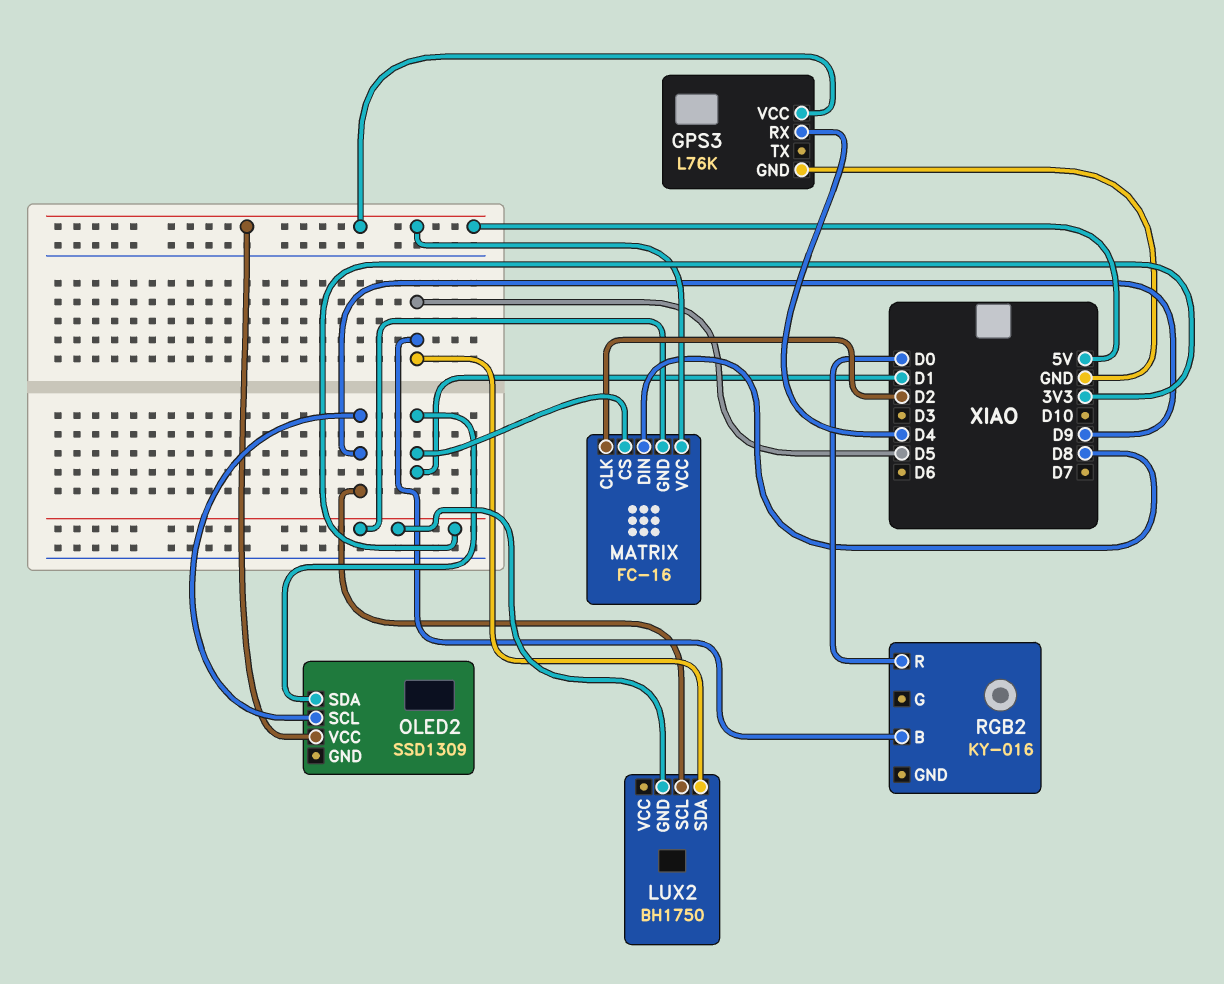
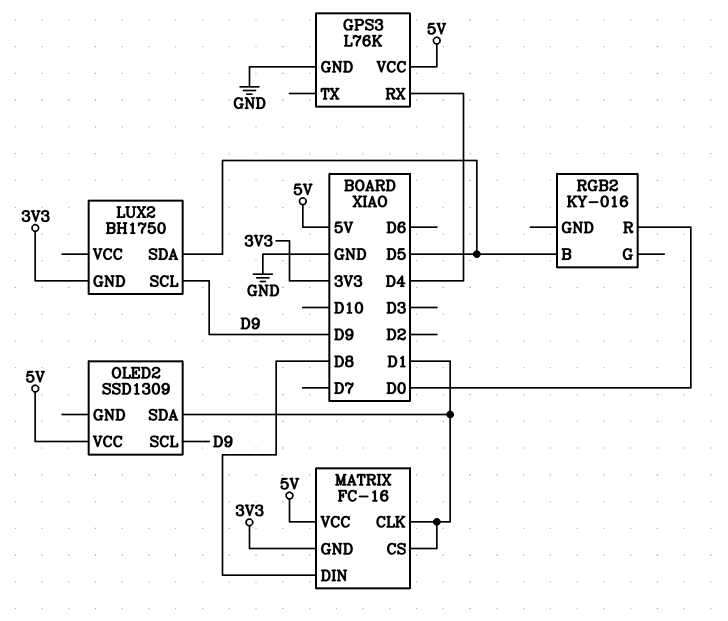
MATRIX pin CLK: D2 -> D1

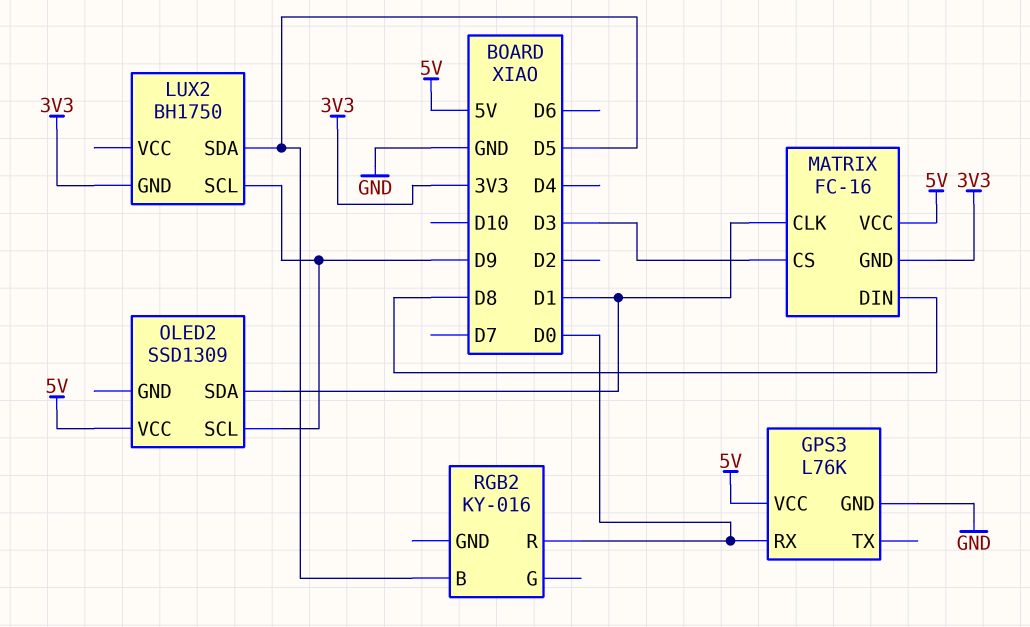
GPS3 pin RX: D4 -> D0
MATRIX pin CS: D1 -> D3

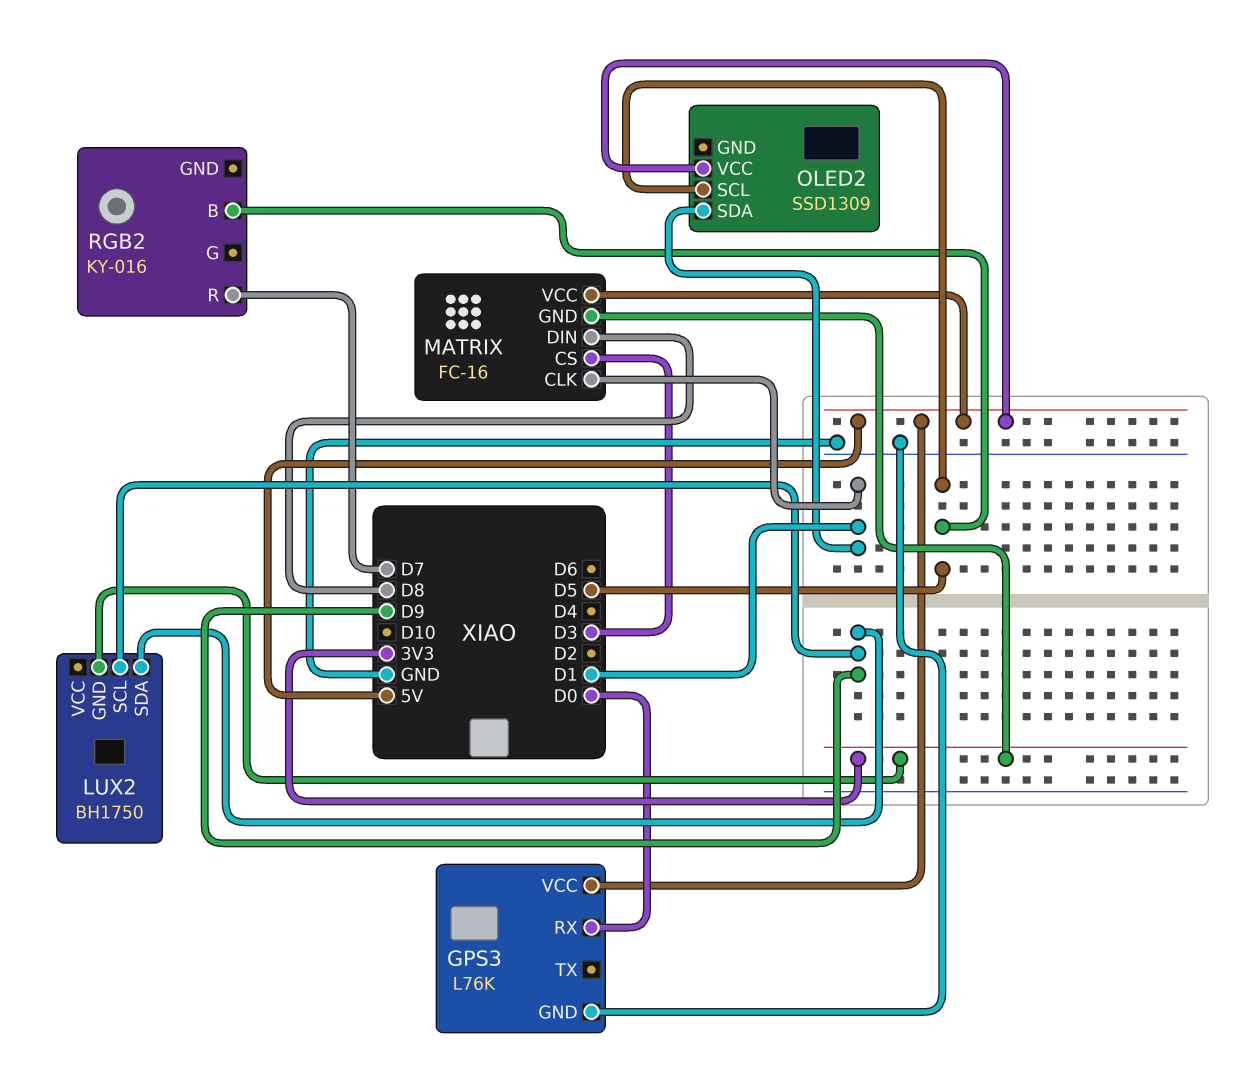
LUX2 pin SDA: D5 -> D9
OLED2 pin SCL: D9 -> D5
RGB2 pin R: D0 -> D7

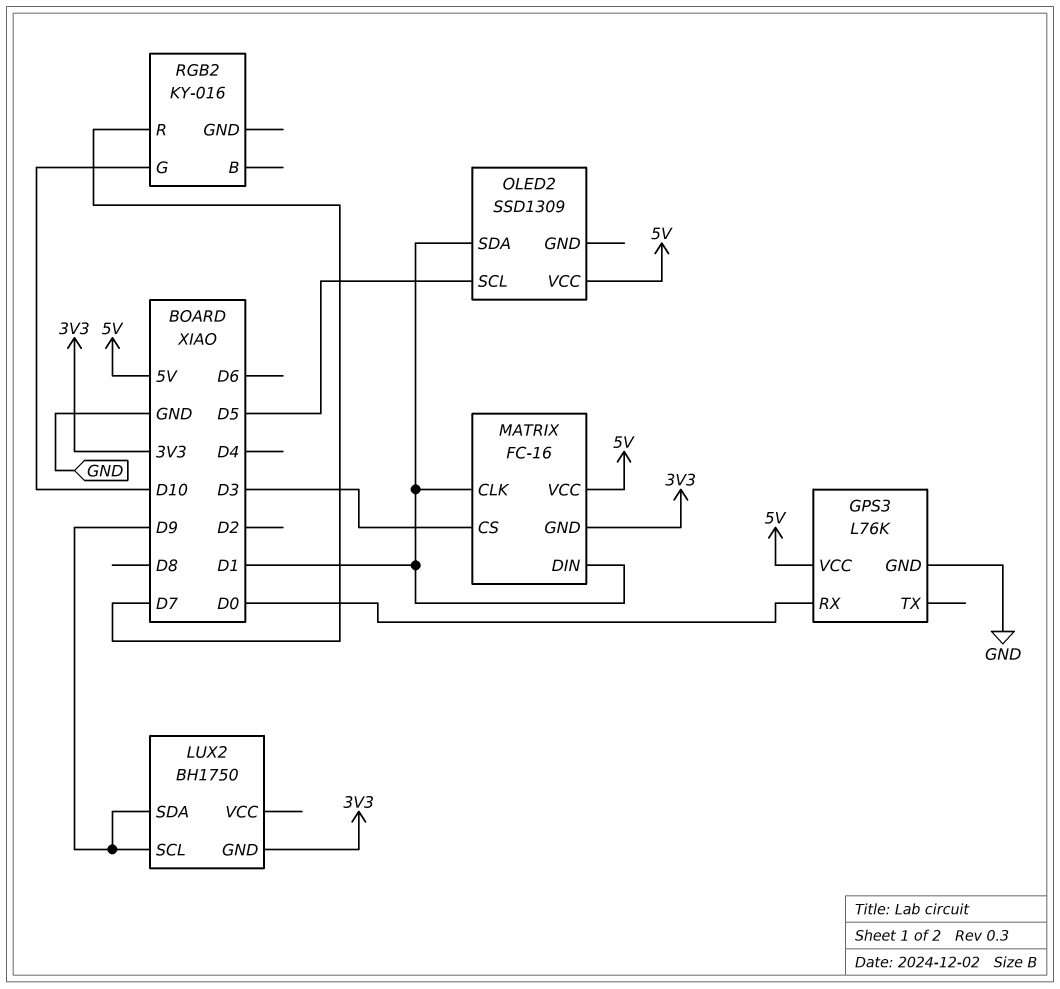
MATRIX pin DIN: D8 -> D1
RGB2 pin B: D5 -> none
RGB2 pin G: none -> D10

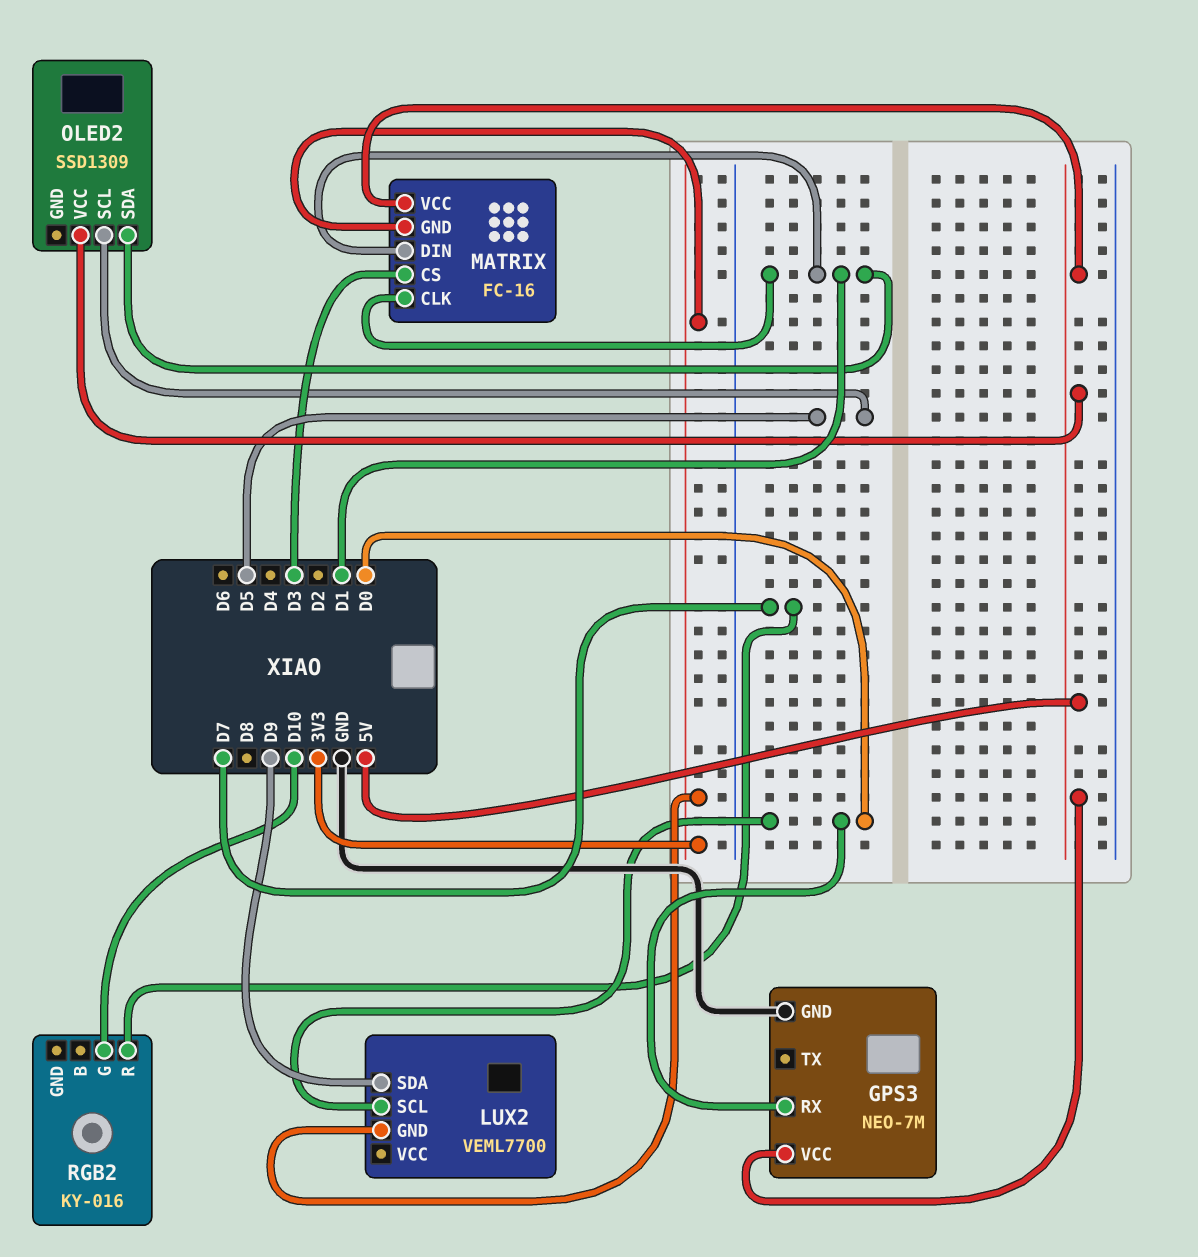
GPS3: L76K -> NEO-7M
LUX2: BH1750 -> VEML7700
LUX2 pin SCL: D9 -> D0

